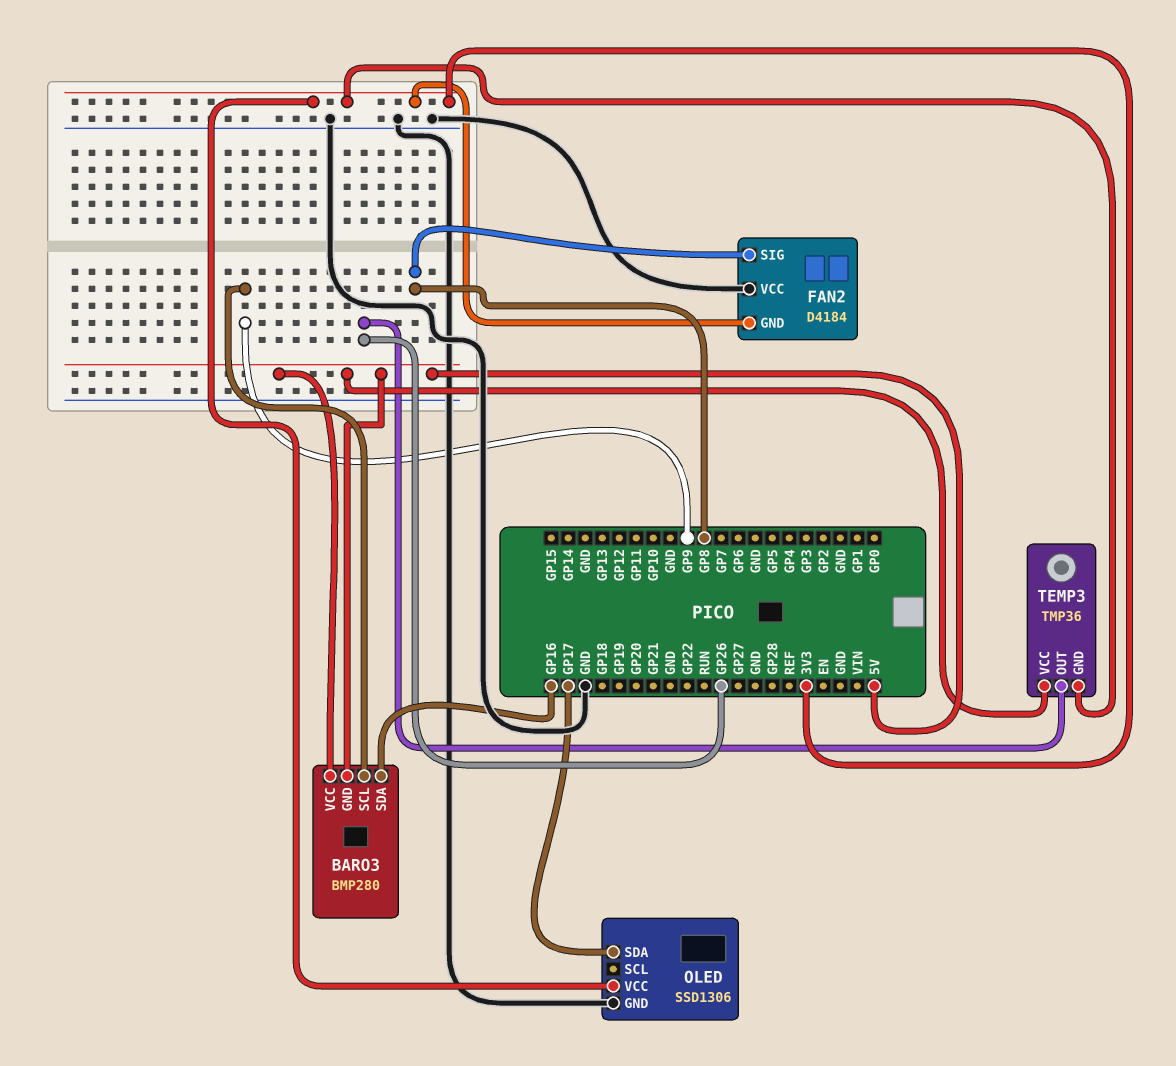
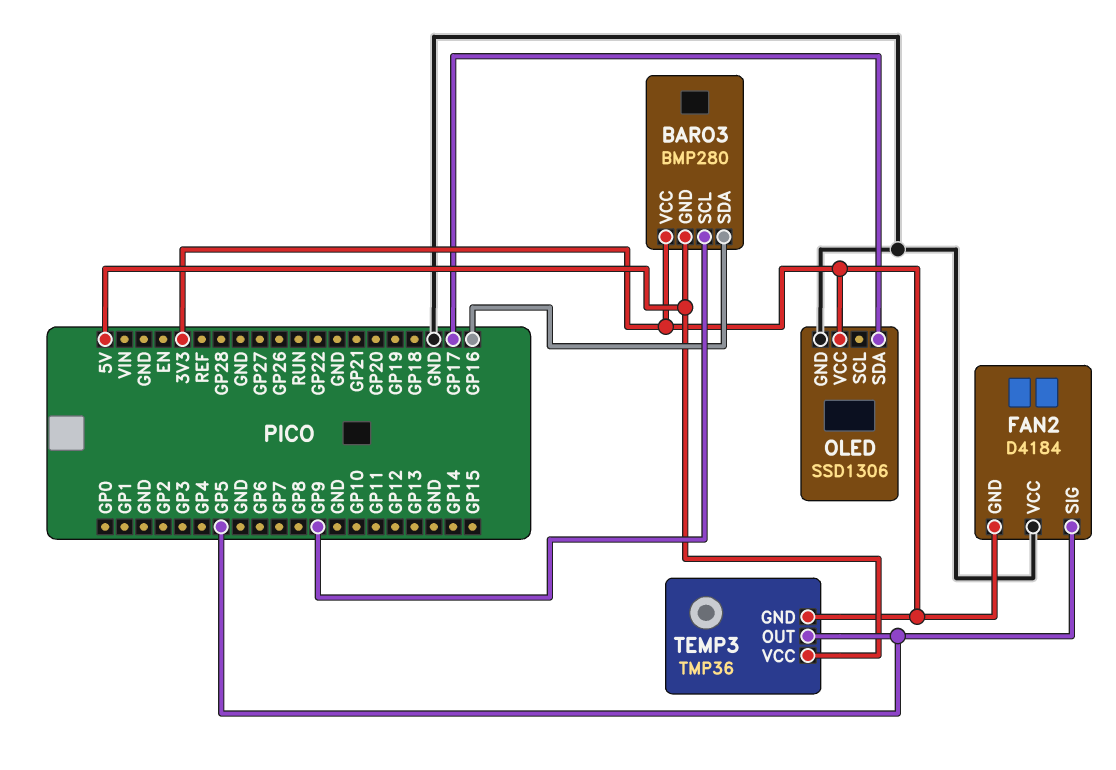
BARO3 pin VCC: 5V -> 3V3
FAN2 pin SIG: GP8 -> GP5
TEMP3 pin OUT: GP26 -> GP5

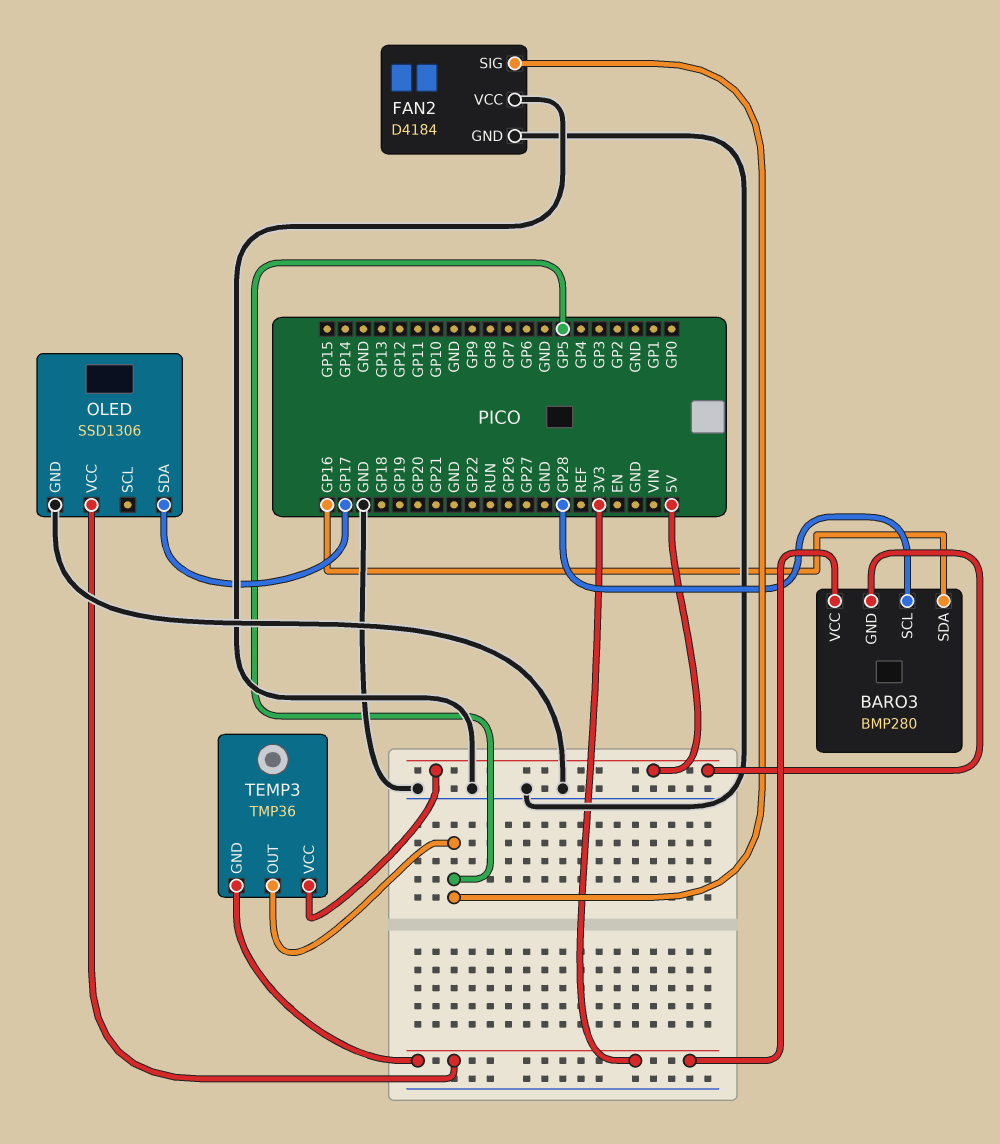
BARO3 pin SCL: GP9 -> GP28
FAN2 pin GND: 3V3 -> GND

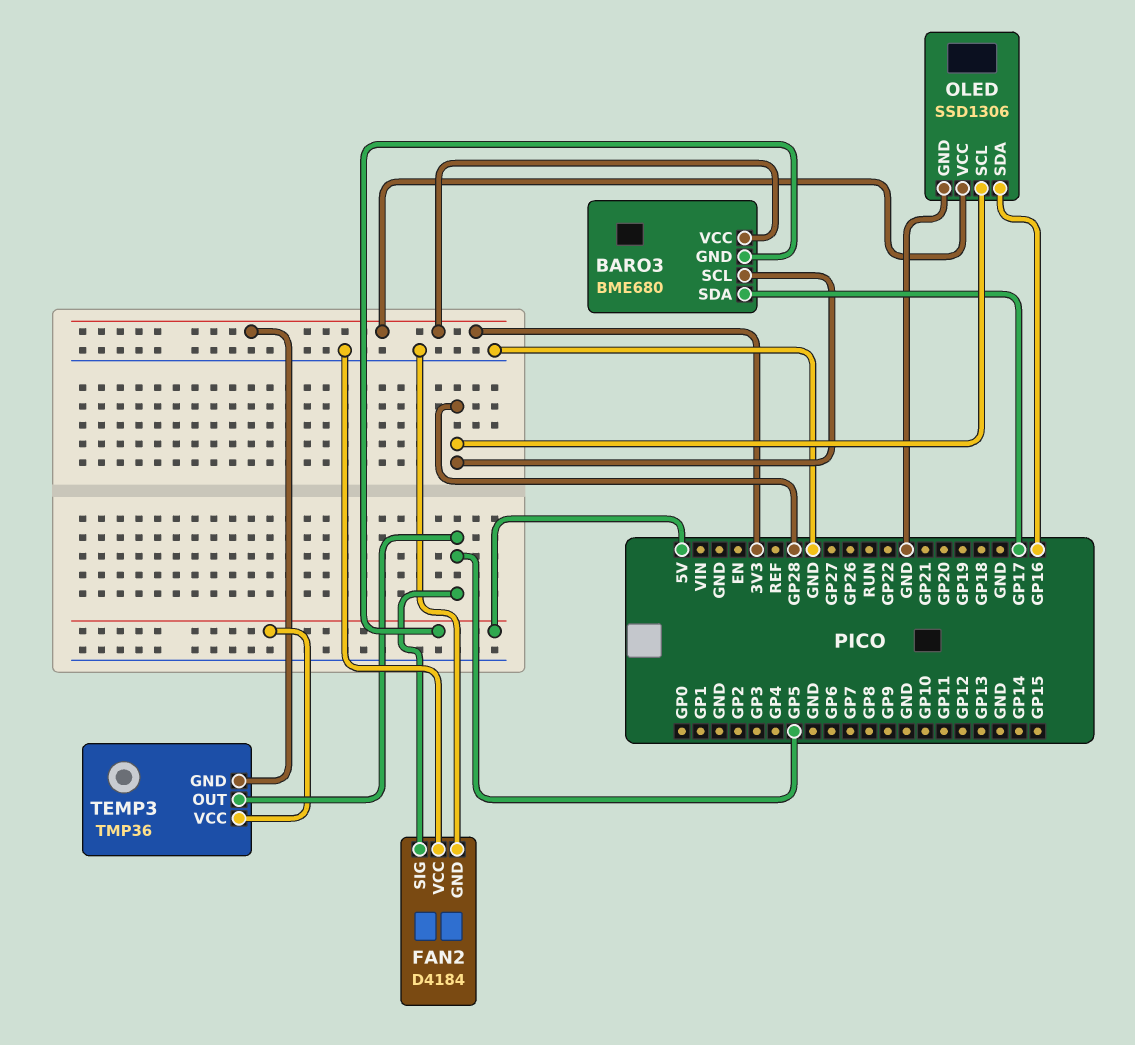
BARO3: BMP280 -> BME680
BARO3 pin SDA: GP16 -> GP17
OLED pin SCL: none -> GP28
OLED pin SDA: GP17 -> GP16

